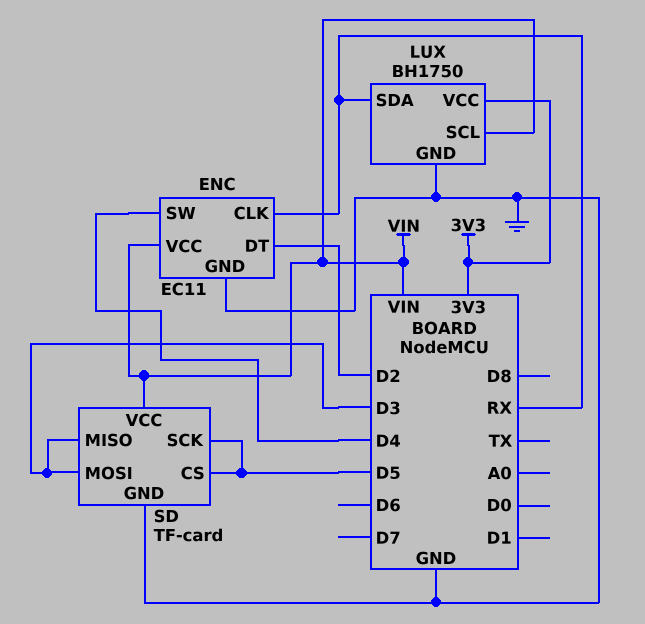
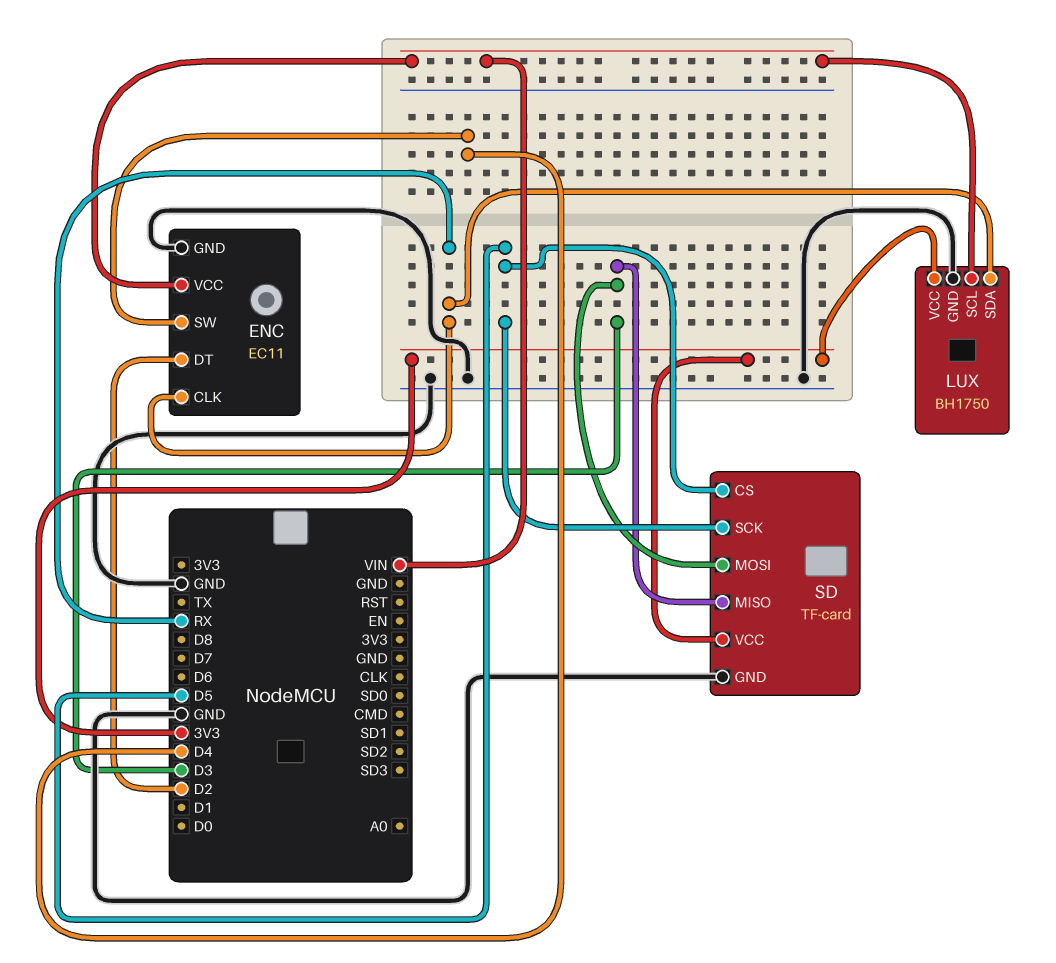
SD pin VCC: VIN -> 3V3

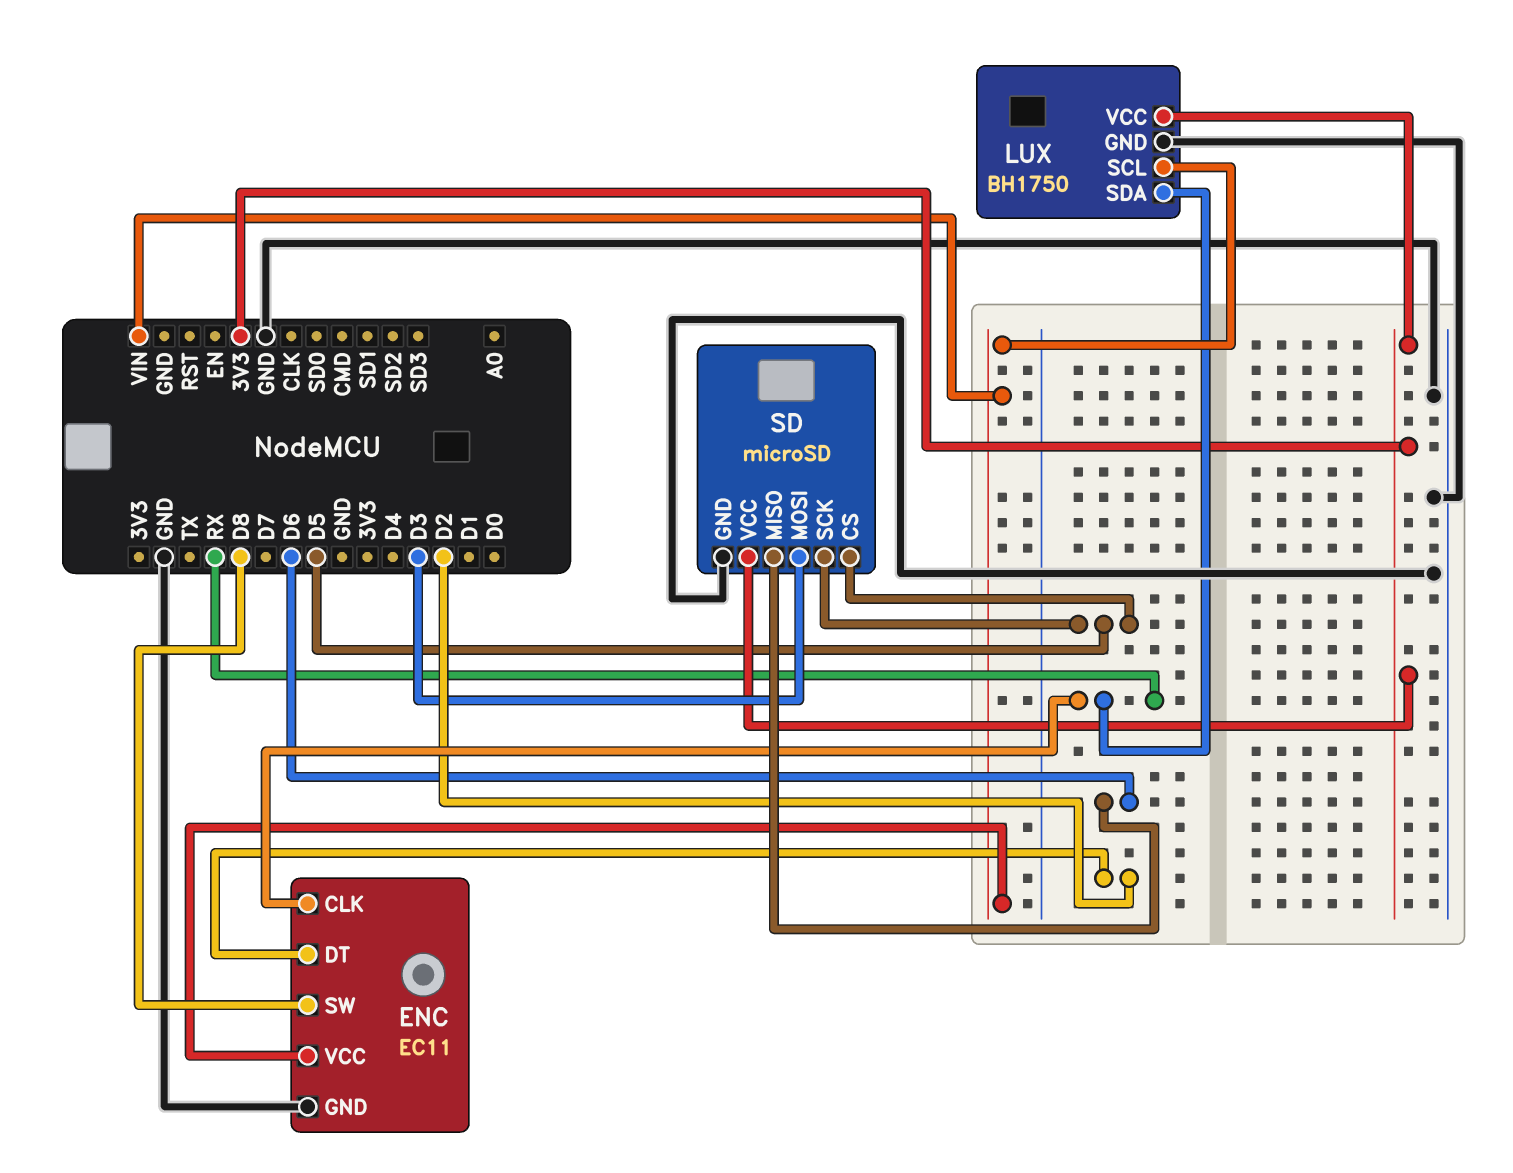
ENC pin SW: D4 -> D8
SD: TF-card -> microSD
SD pin MISO: D3 -> D6

